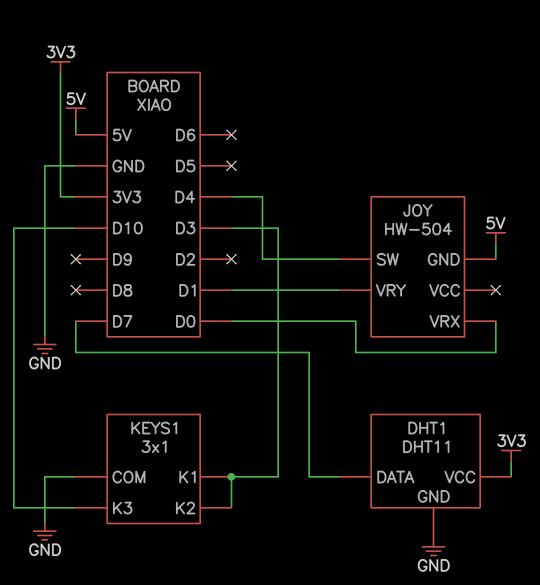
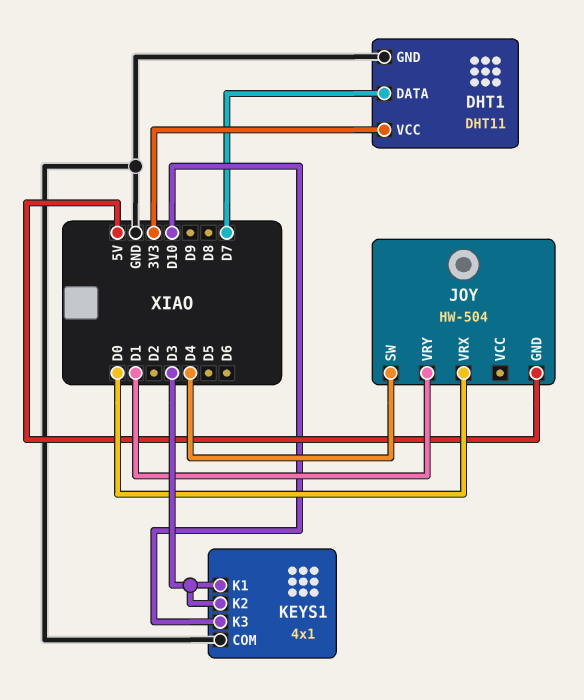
KEYS1: 3x1 -> 4x1

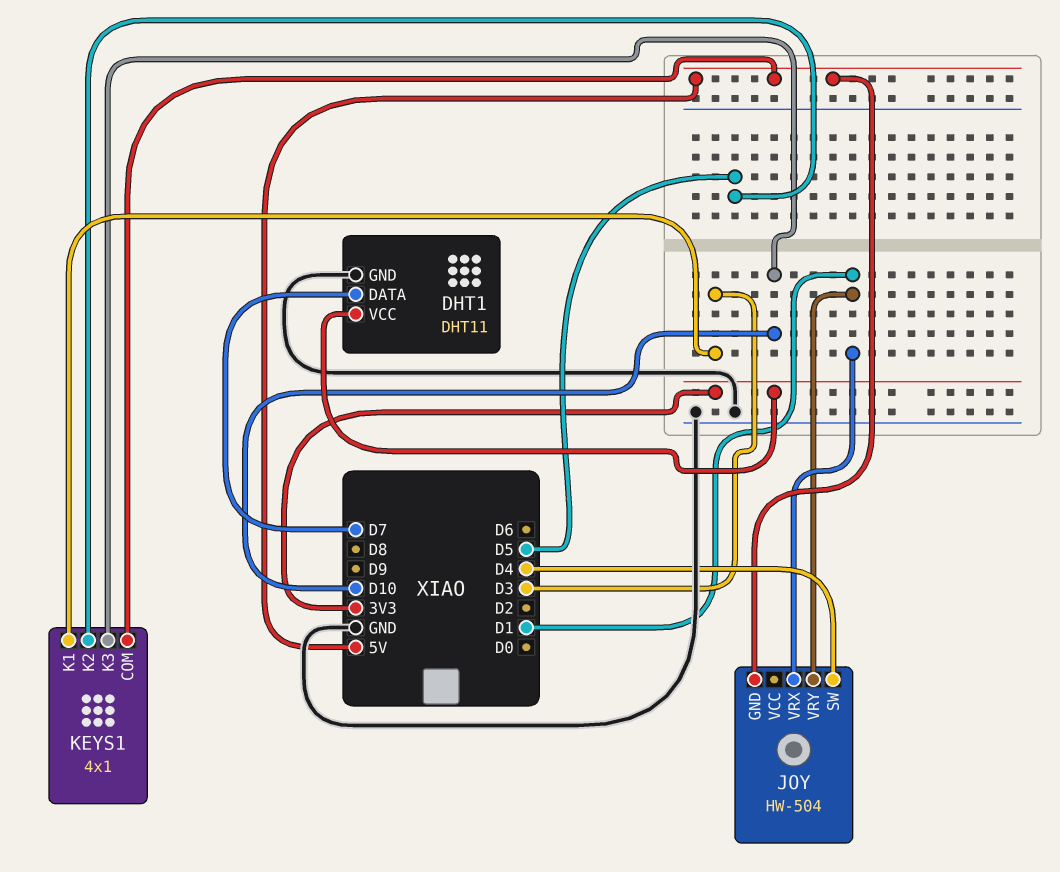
JOY pin VRX: D0 -> D1
KEYS1 pin COM: GND -> 5V
KEYS1 pin K2: D3 -> D5

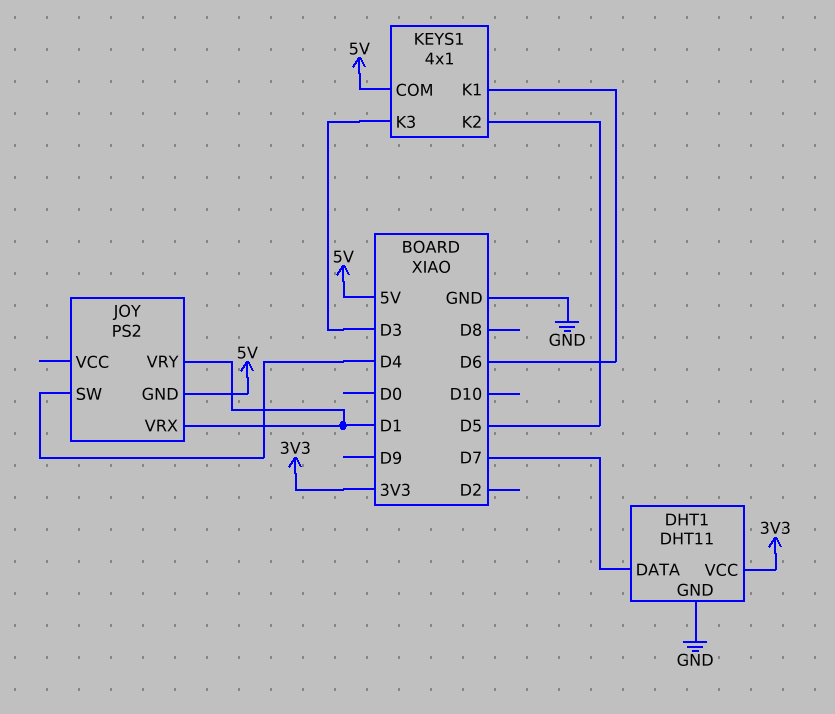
JOY: HW-504 -> PS2
KEYS1 pin K1: D3 -> D6
KEYS1 pin K3: D10 -> D3

